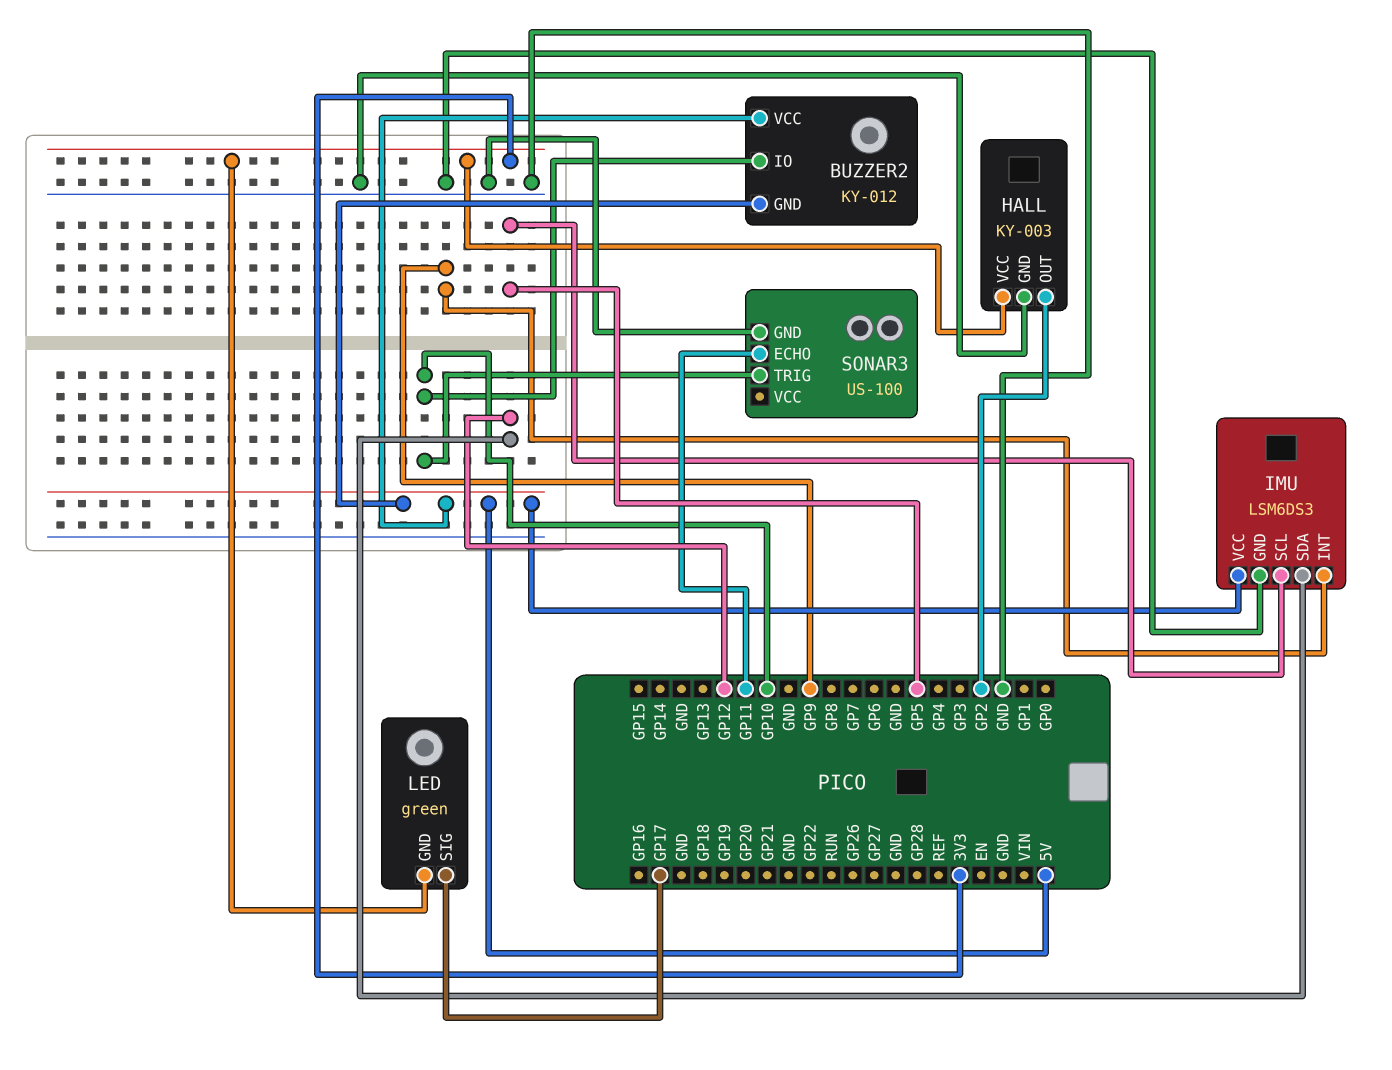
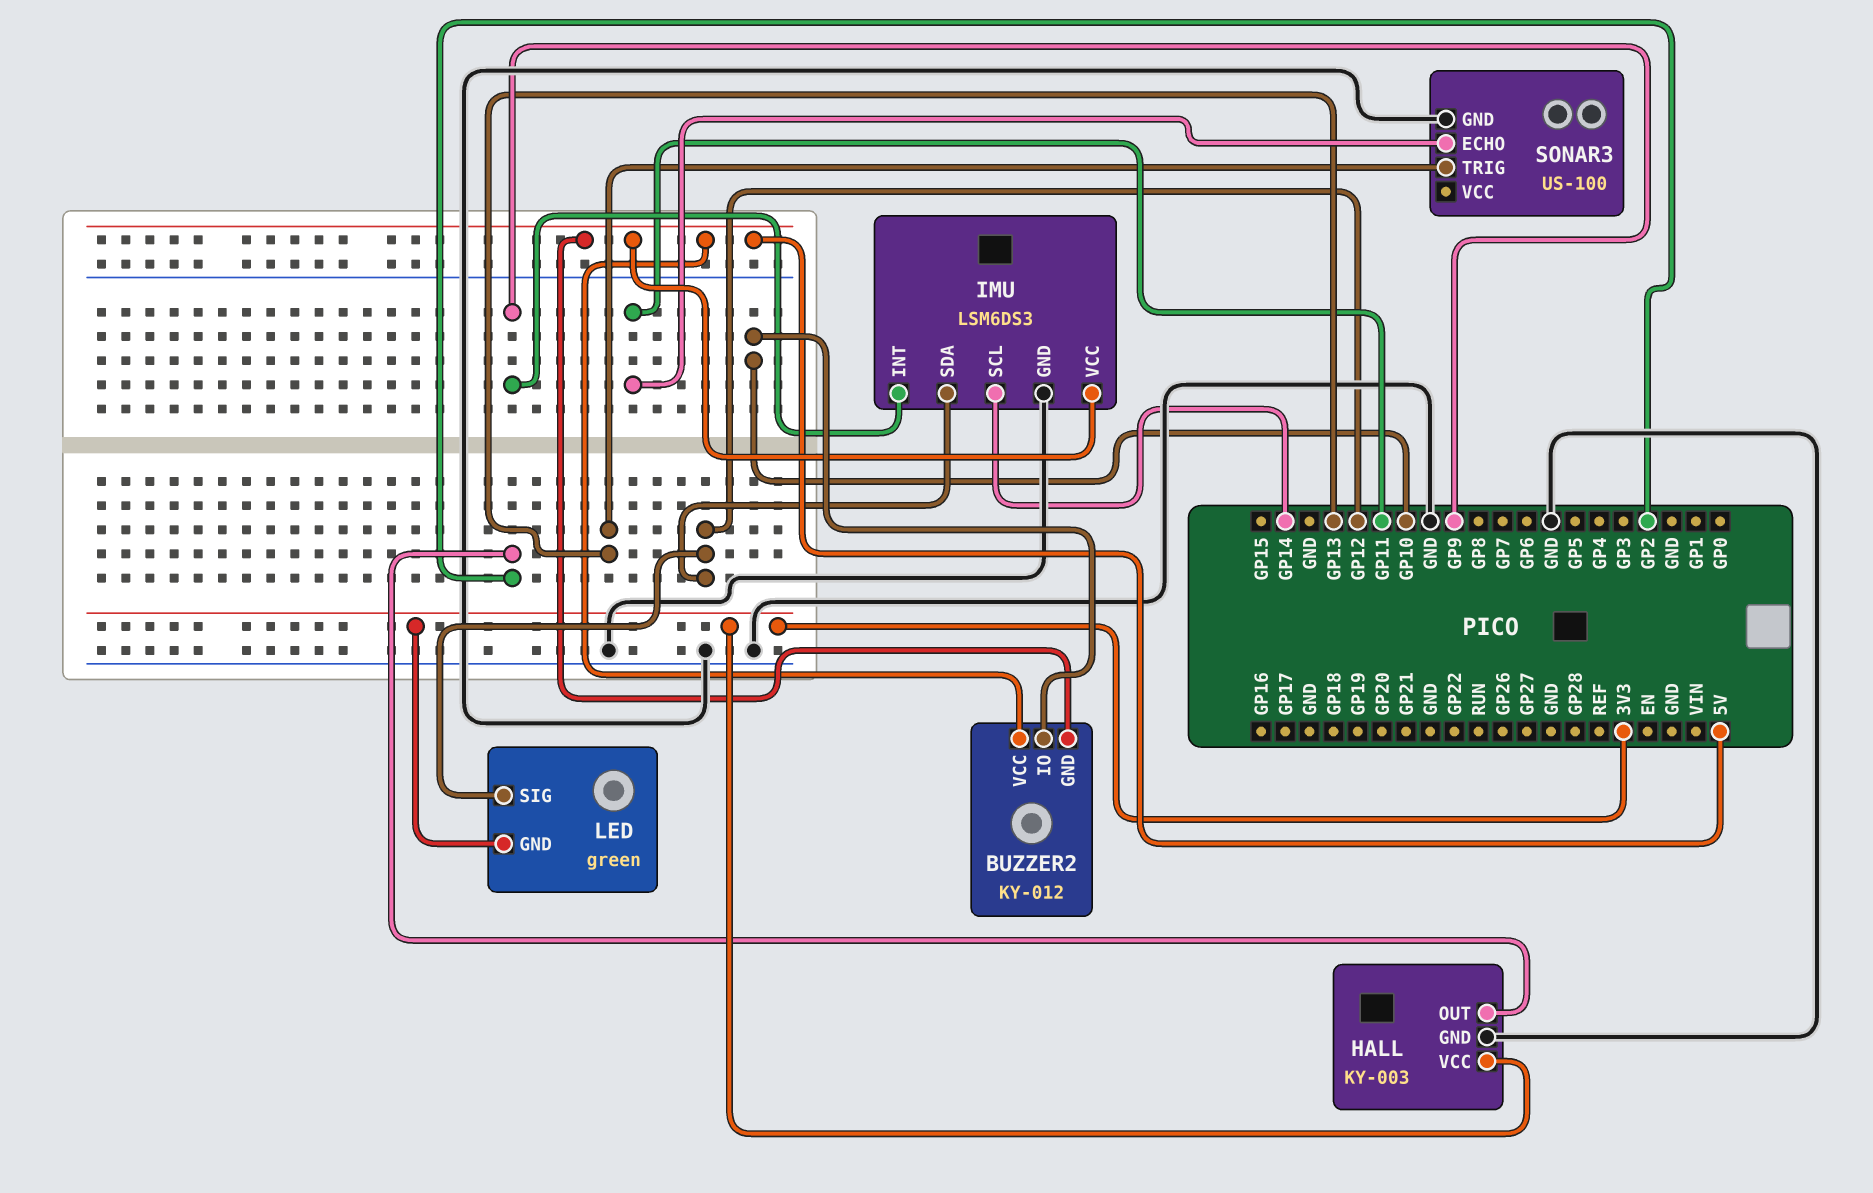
IMU pin SCL: GP5 -> GP14
LED pin SIG: GP17 -> GP12
SONAR3 pin TRIG: GP10 -> GP13

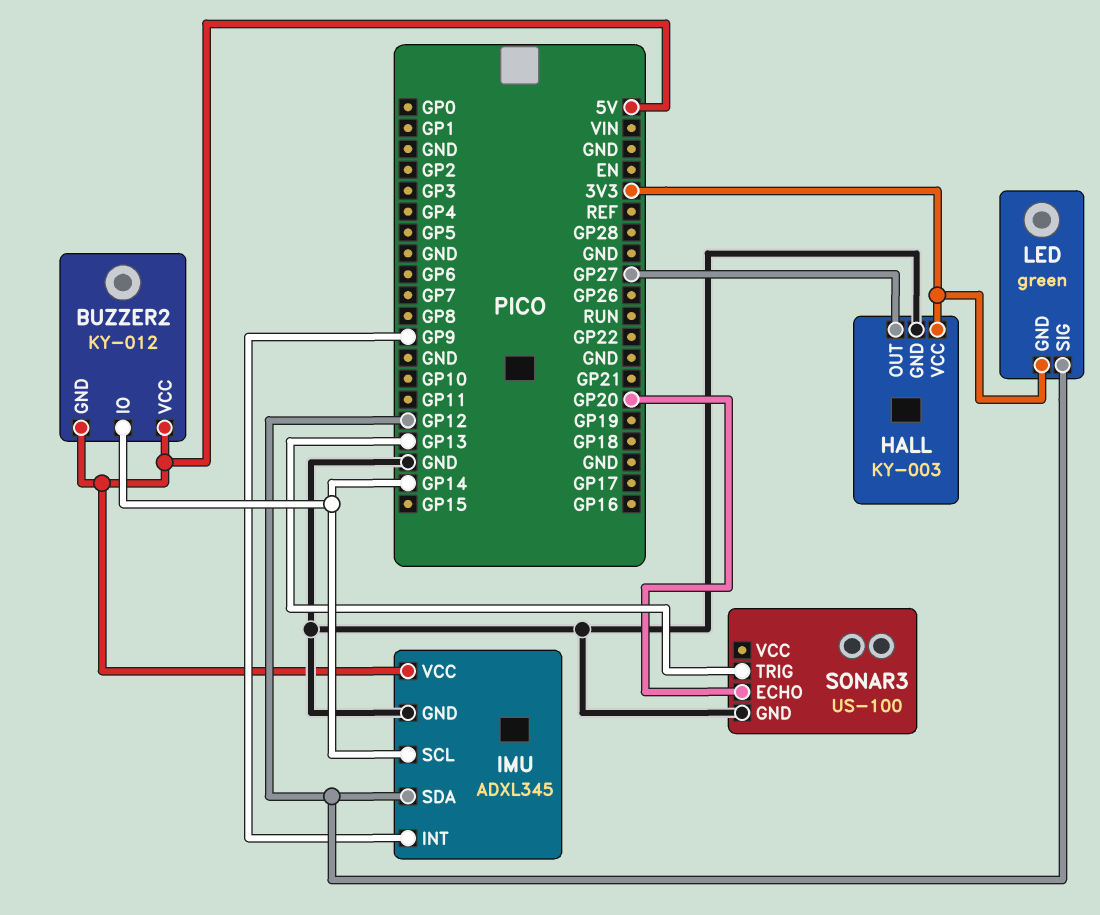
BUZZER2 pin IO: GP10 -> GP14
HALL pin OUT: GP2 -> GP27
IMU: LSM6DS3 -> ADXL345
SONAR3 pin ECHO: GP11 -> GP20

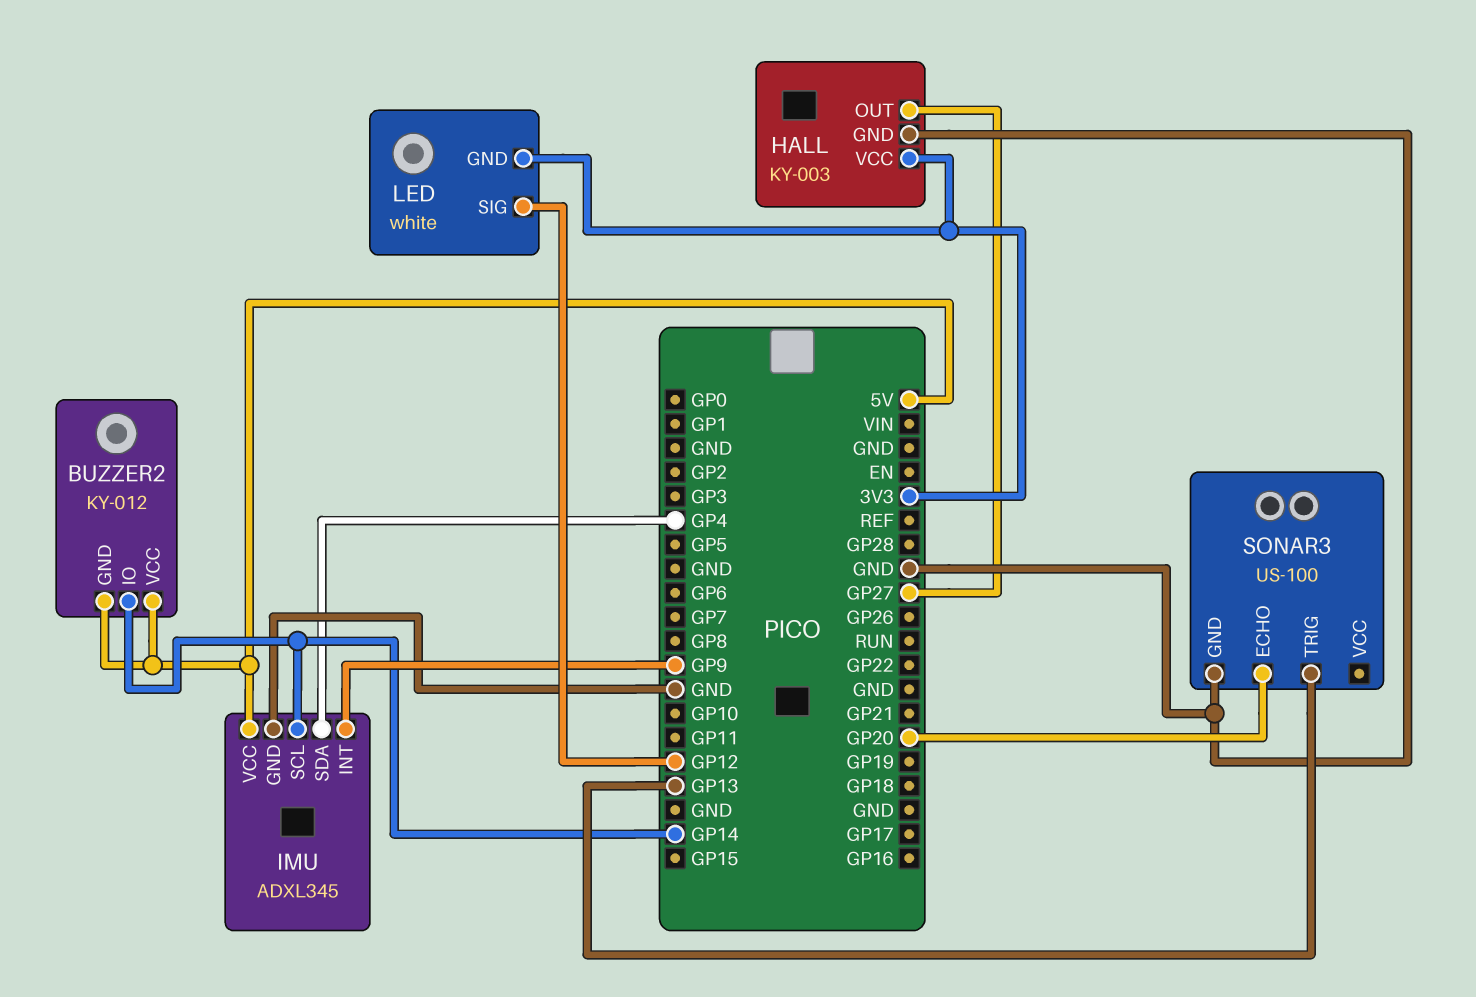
IMU pin SDA: GP12 -> GP4
LED: green -> white

